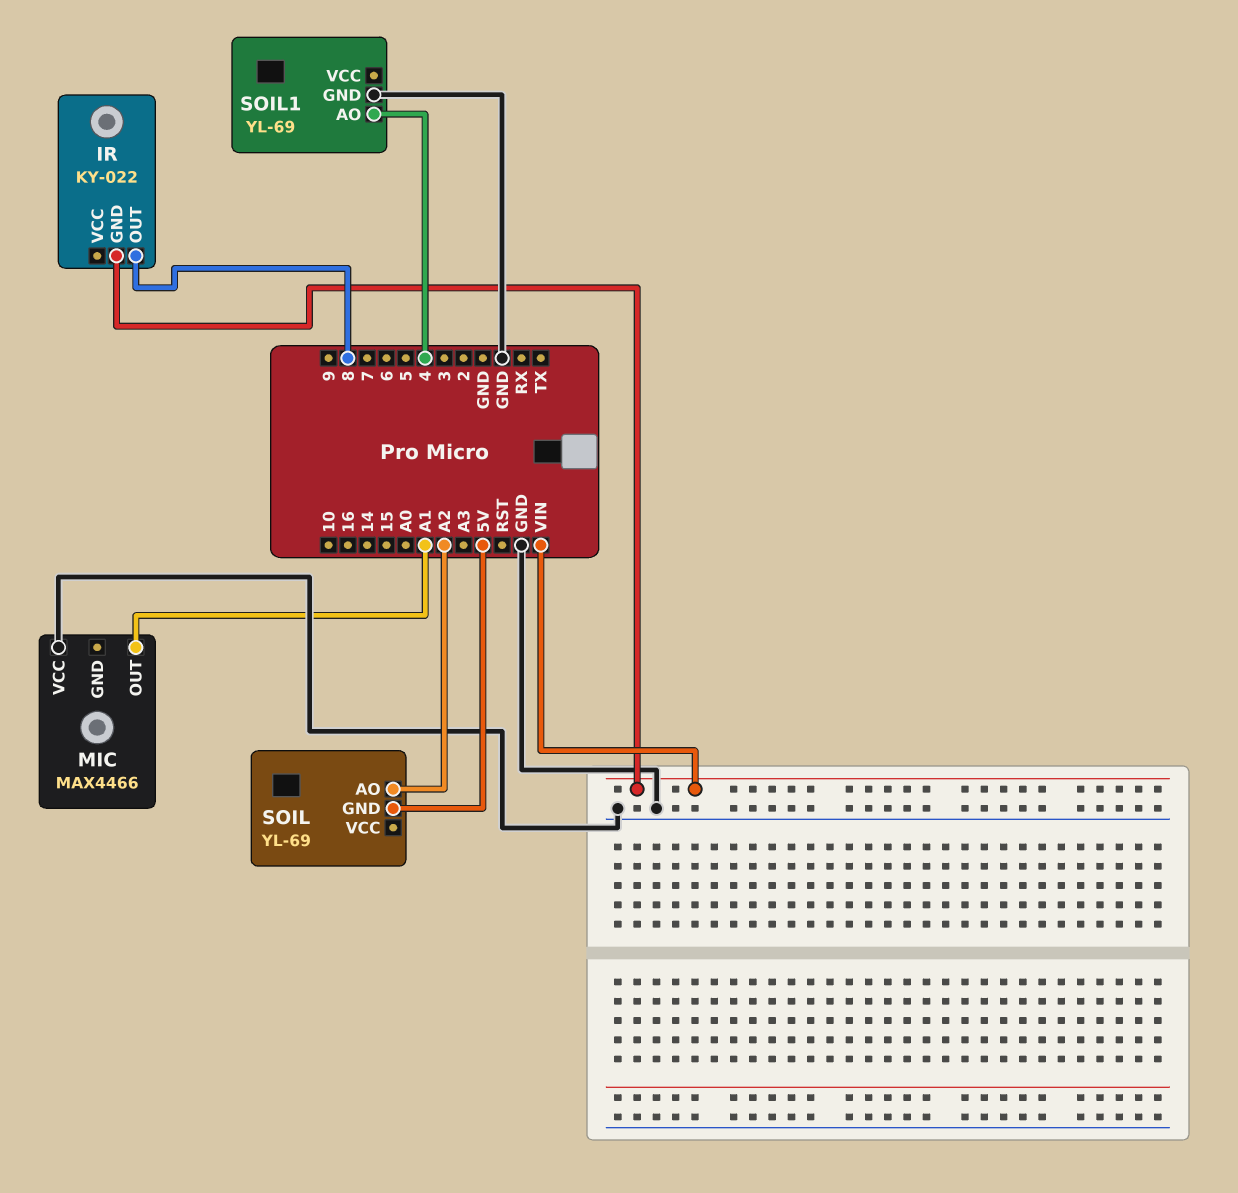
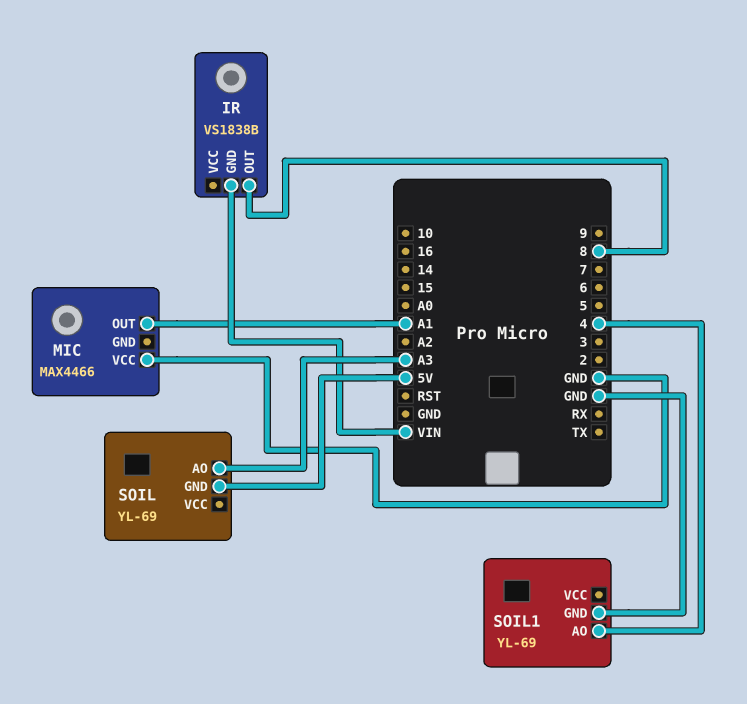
IR: KY-022 -> VS1838B
SOIL pin AO: A2 -> A3

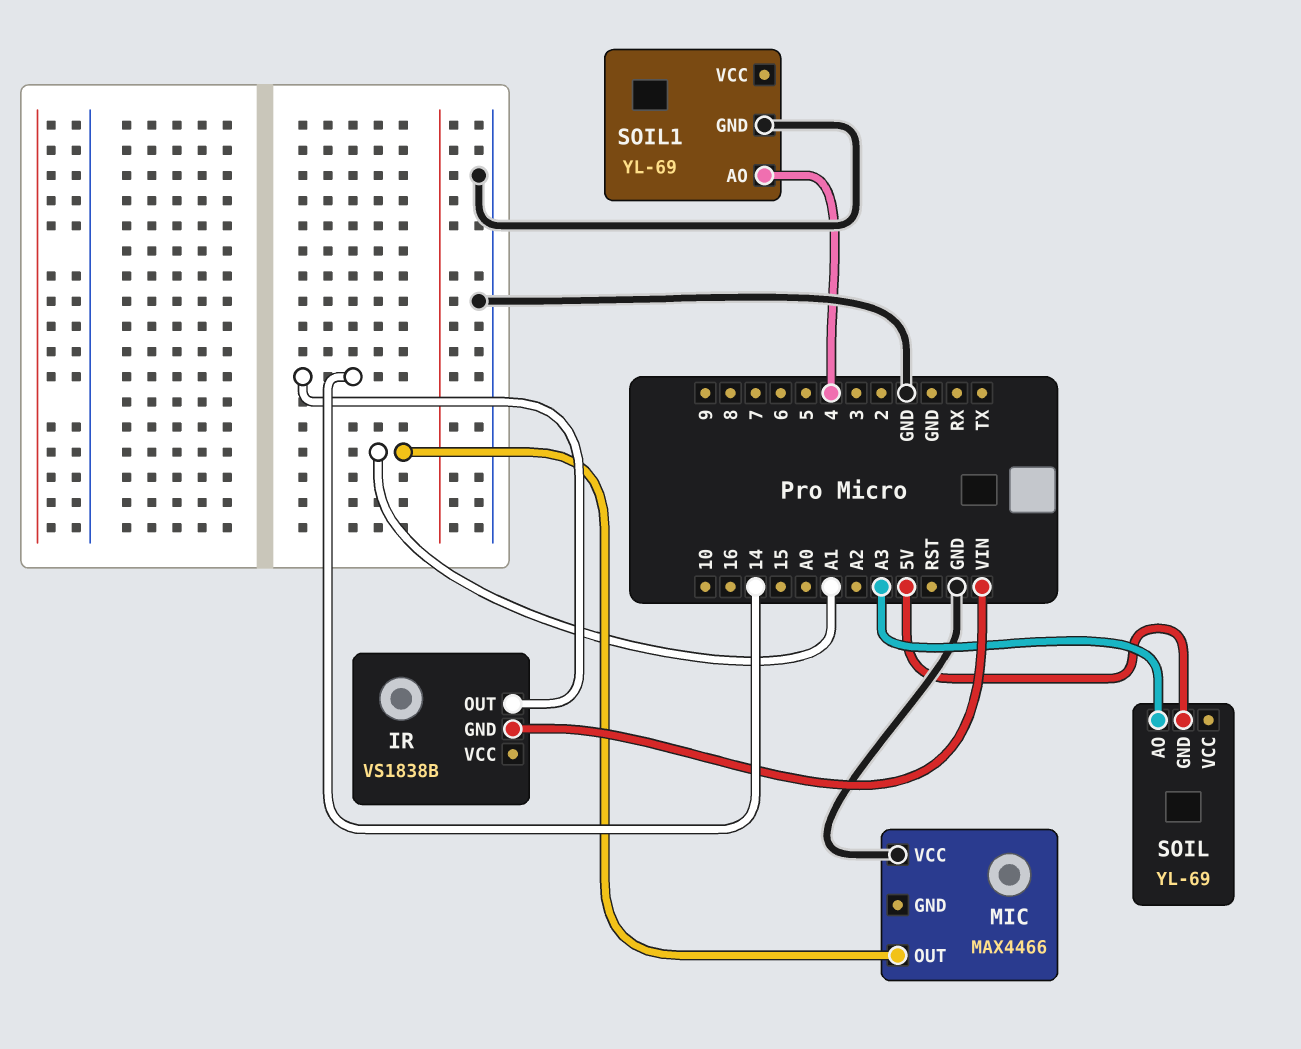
IR pin OUT: 8 -> 14

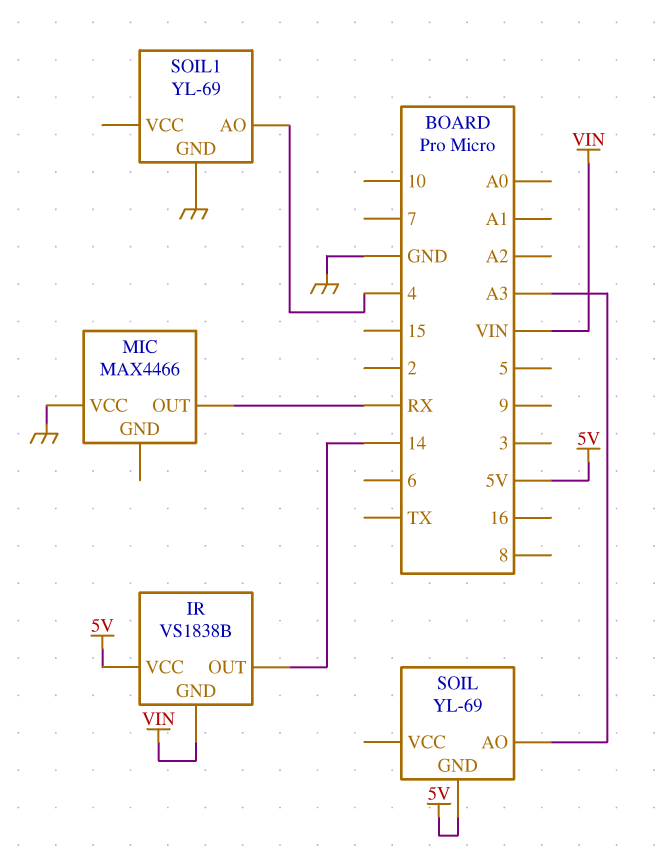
IR pin VCC: none -> 5V
MIC pin OUT: A1 -> RX

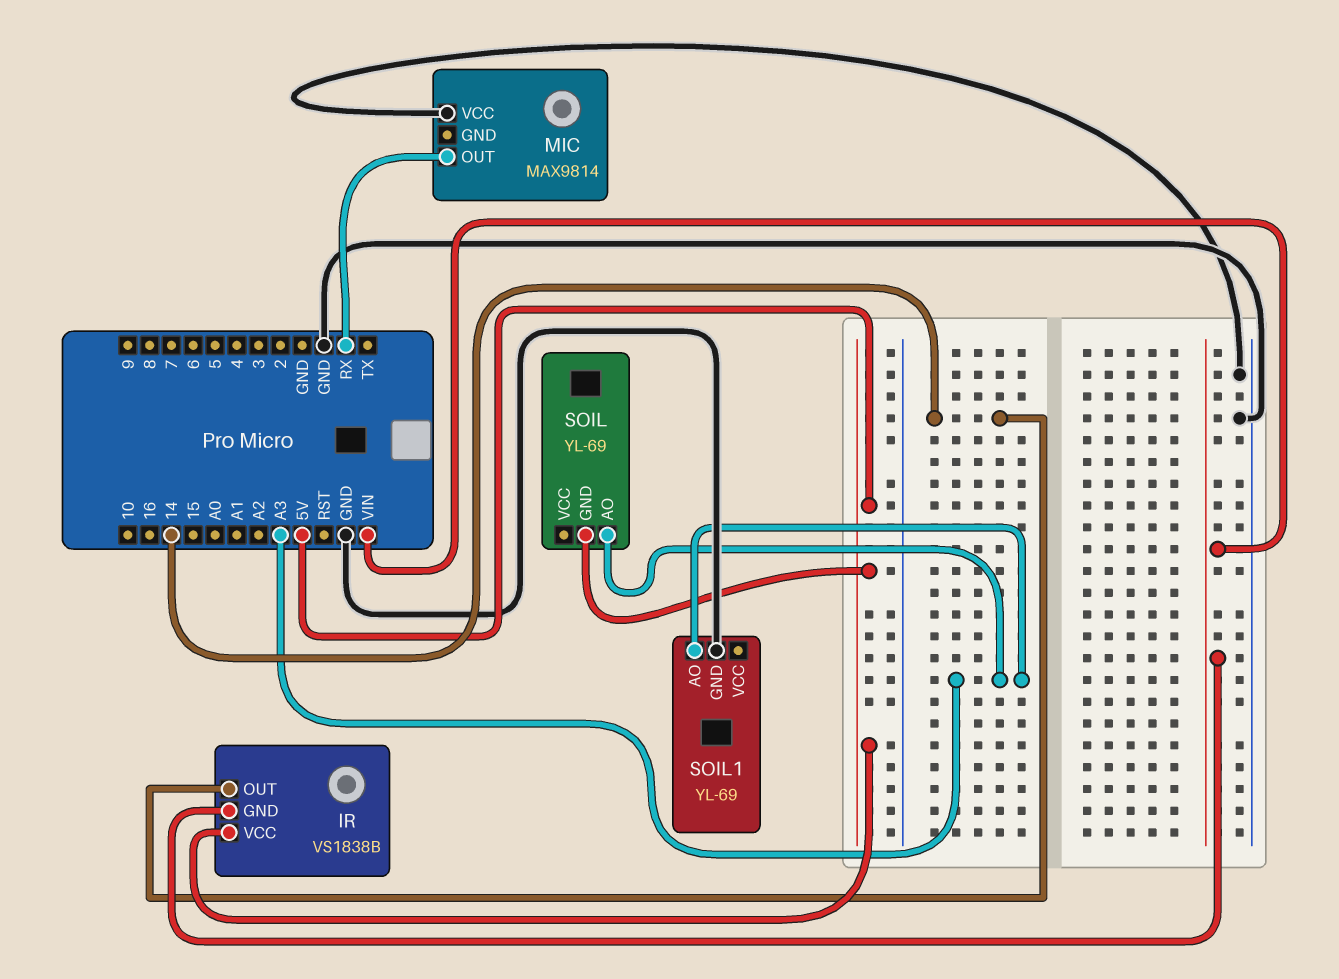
MIC: MAX4466 -> MAX9814
SOIL1 pin AO: 4 -> A3

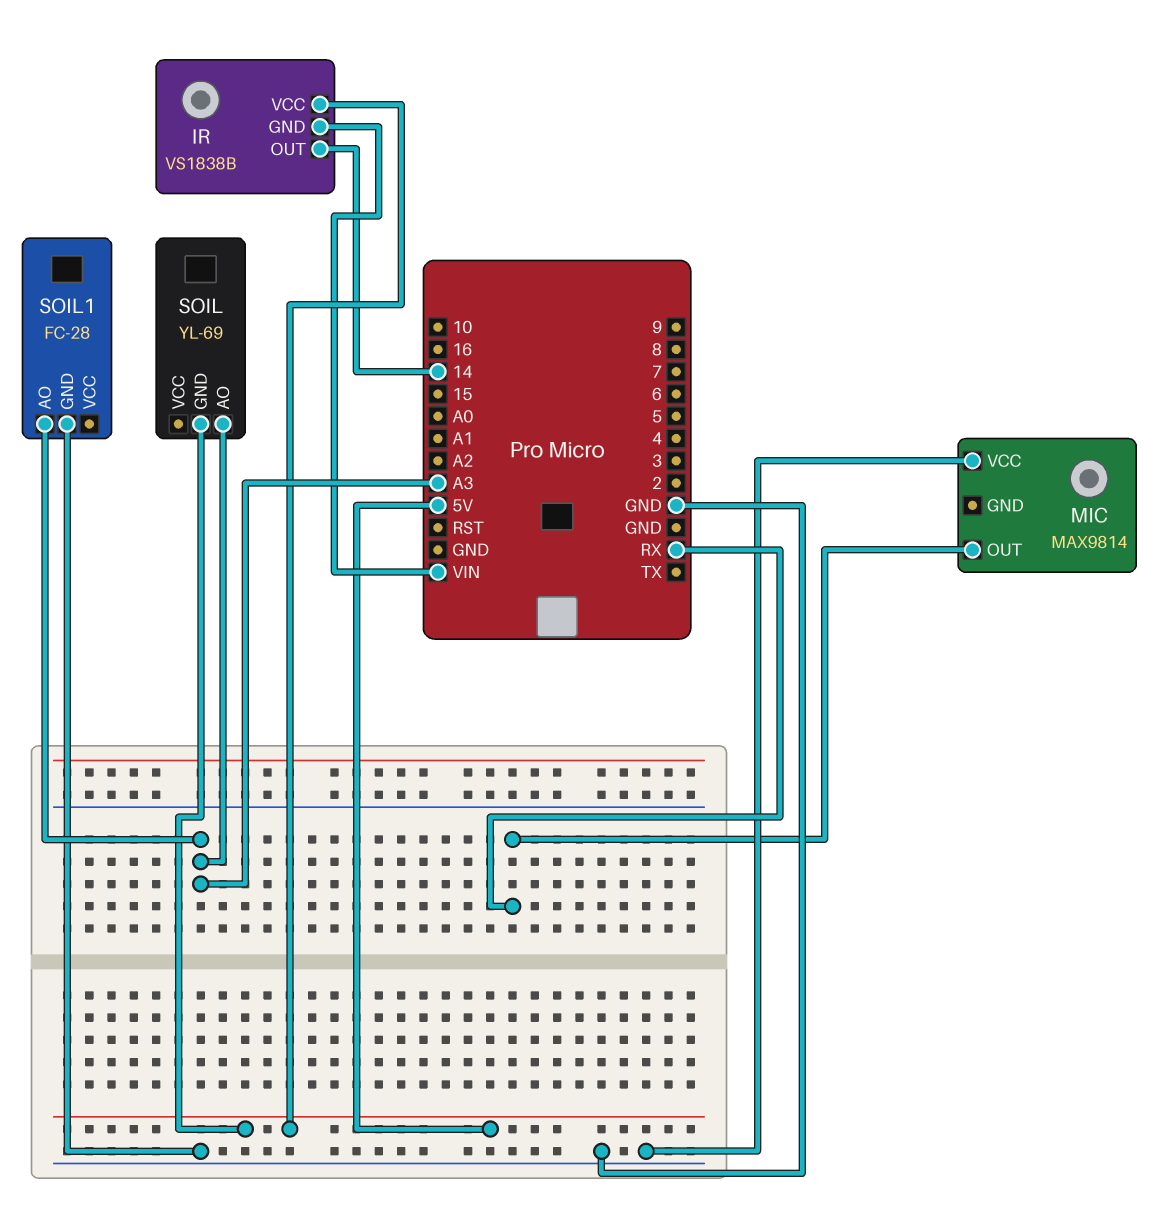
SOIL1: YL-69 -> FC-28

